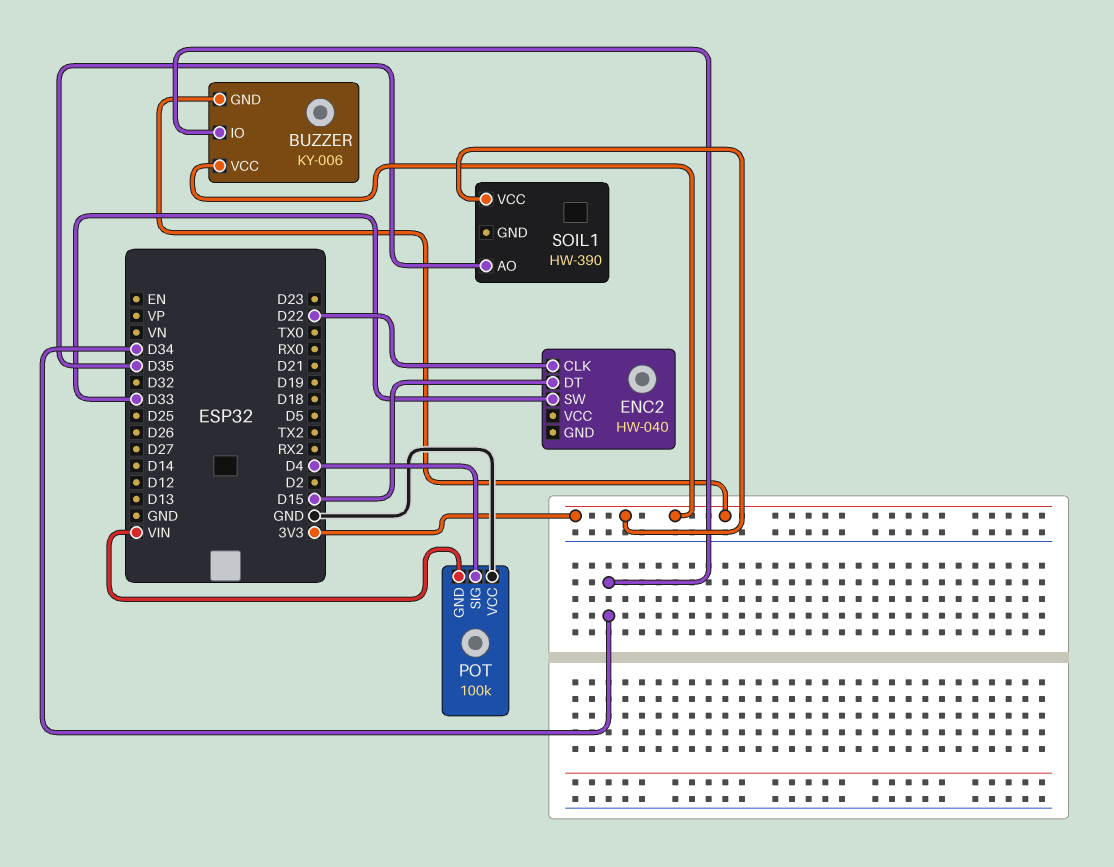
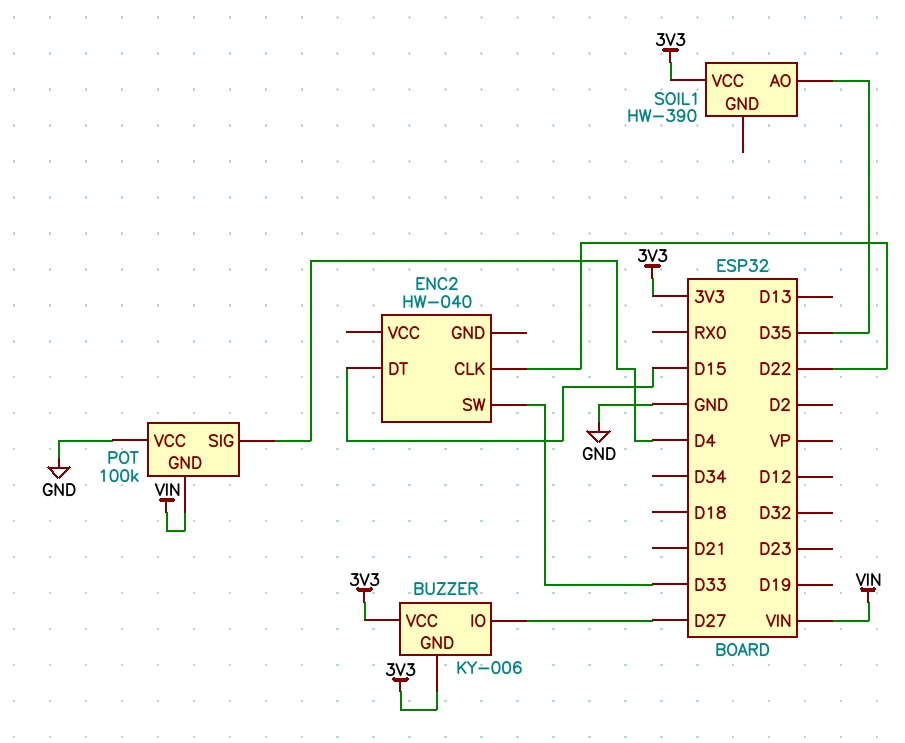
BUZZER pin IO: D34 -> D27

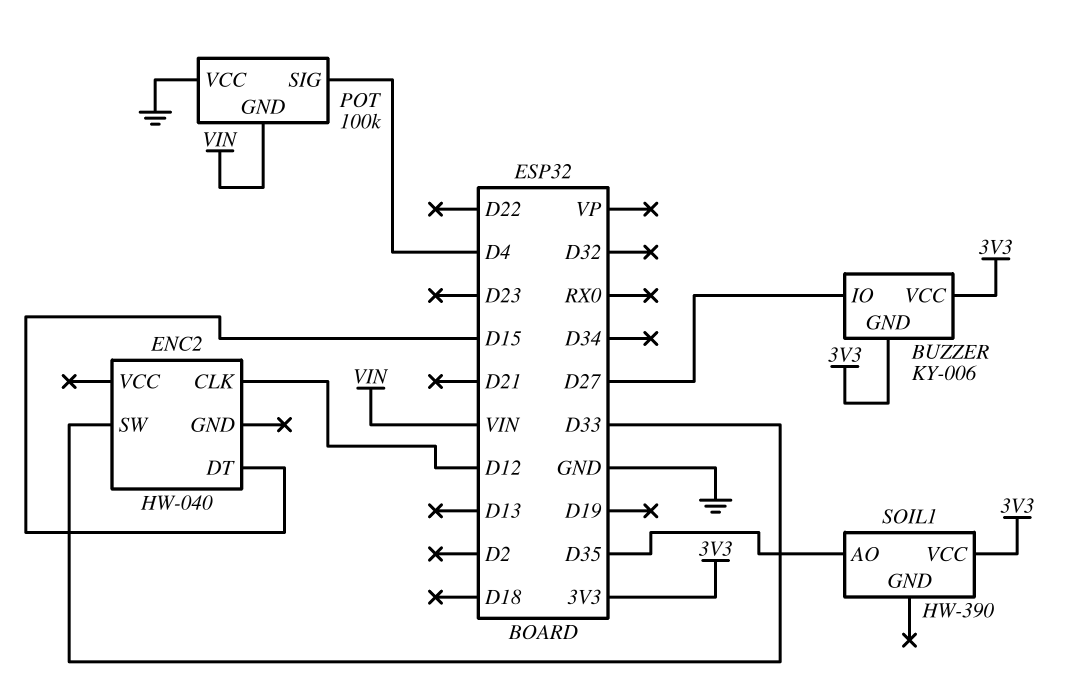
ENC2 pin CLK: D22 -> D12

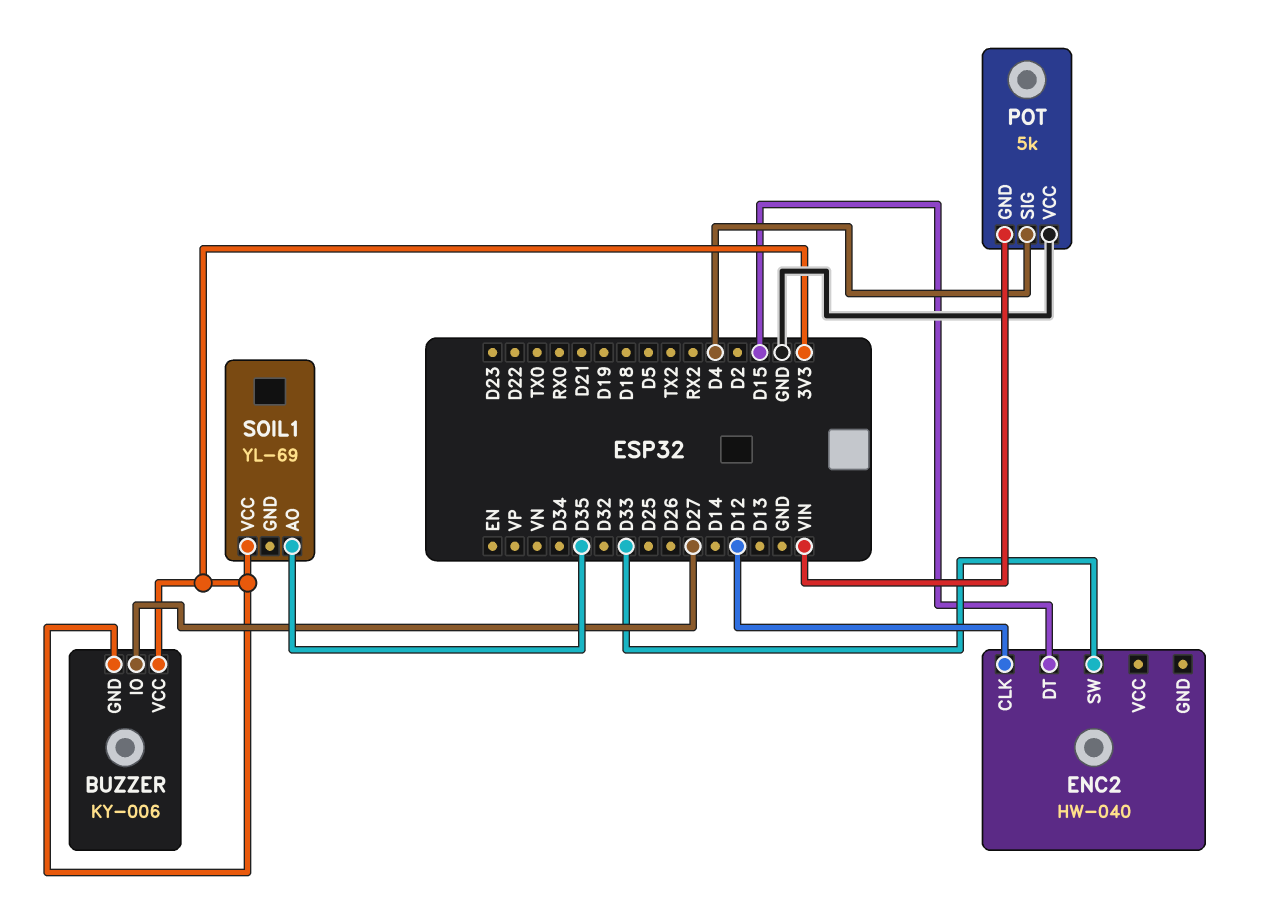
POT: 100k -> 5k
SOIL1: HW-390 -> YL-69

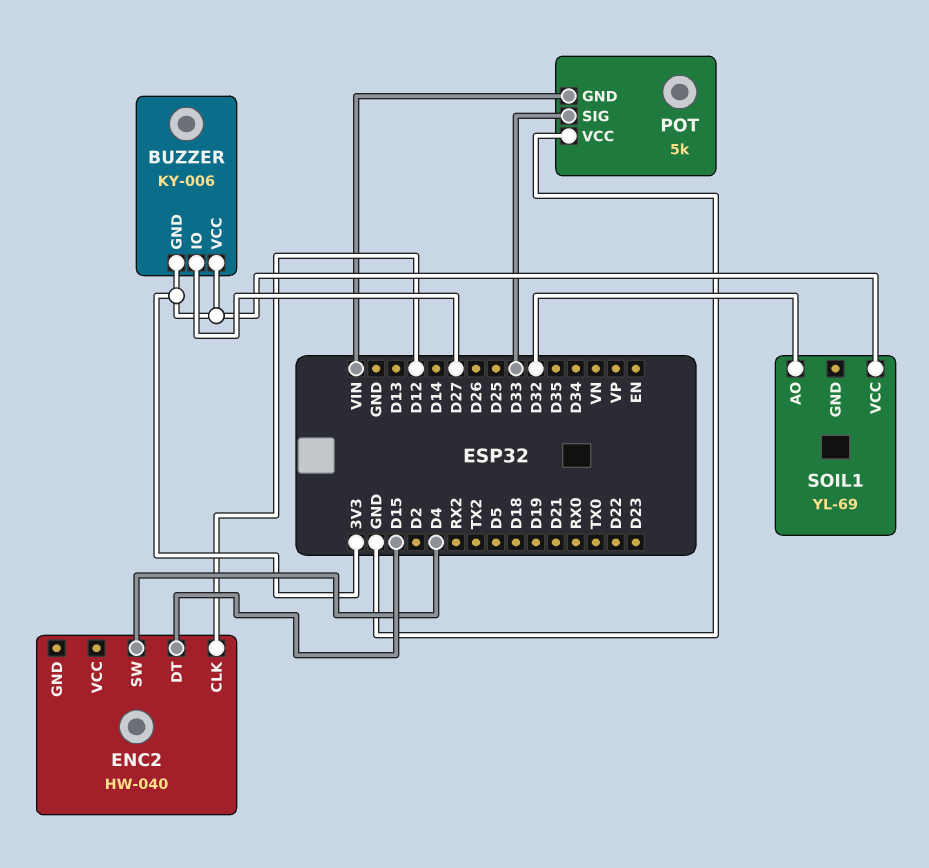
ENC2 pin SW: D33 -> D4
POT pin SIG: D4 -> D33
SOIL1 pin AO: D35 -> D32

